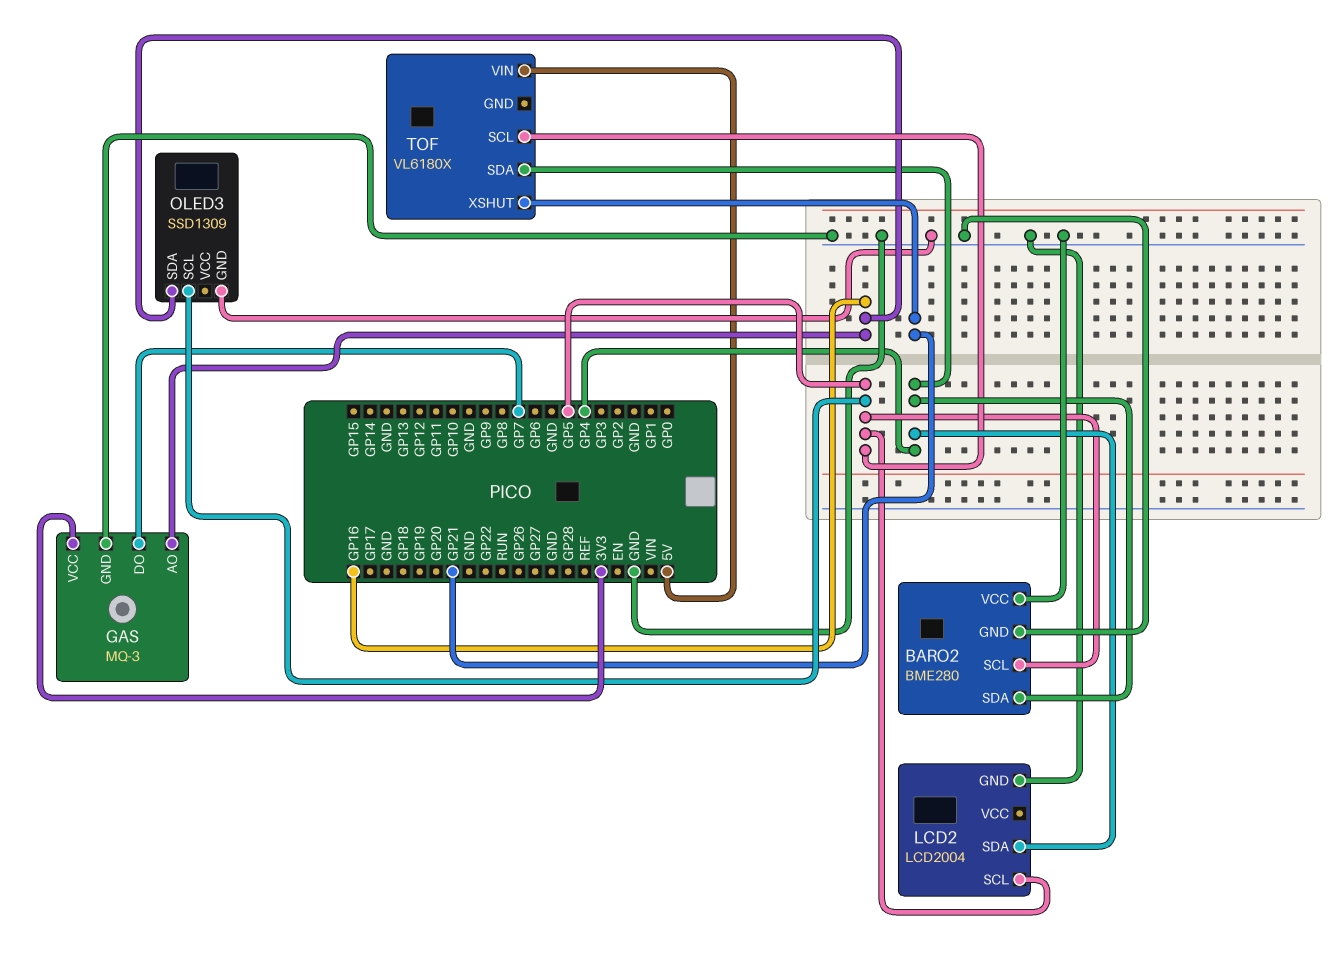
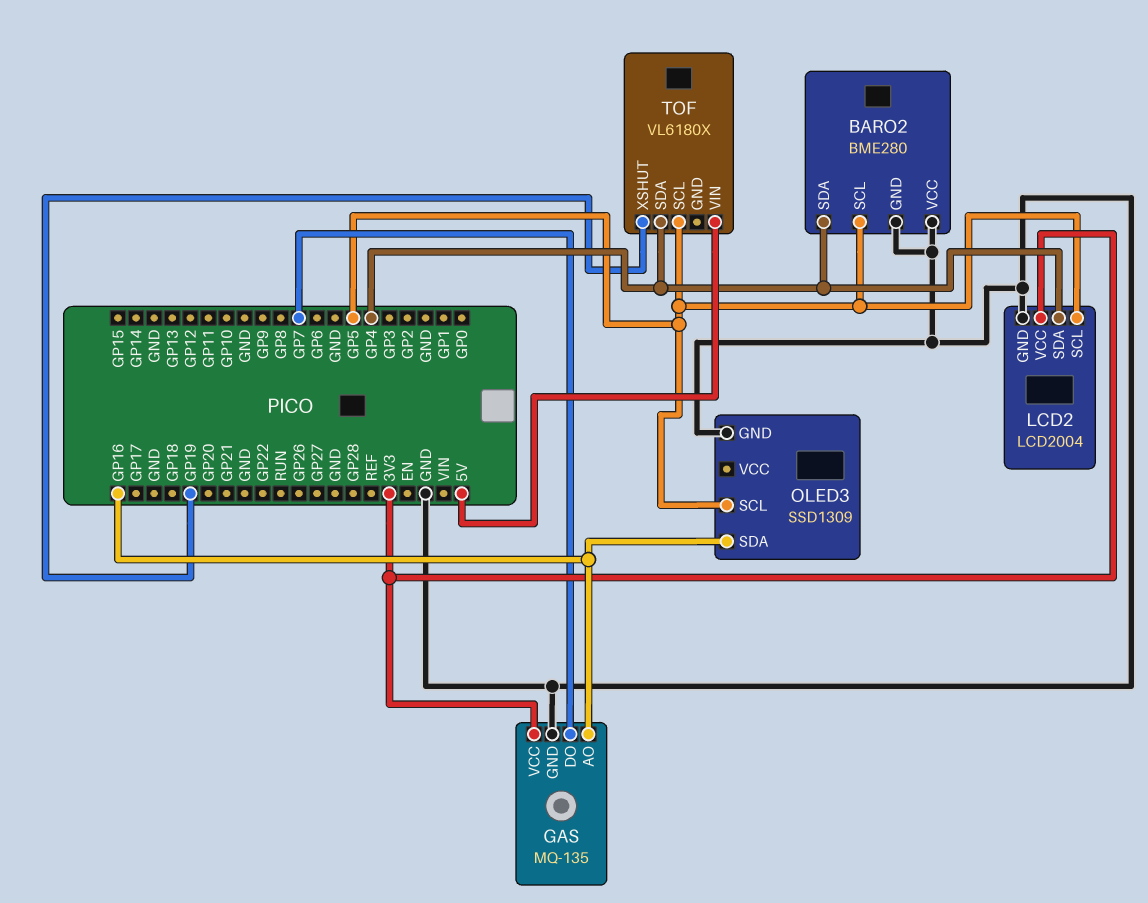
GAS: MQ-3 -> MQ-135
LCD2 pin VCC: none -> 3V3
TOF pin XSHUT: GP21 -> GP19

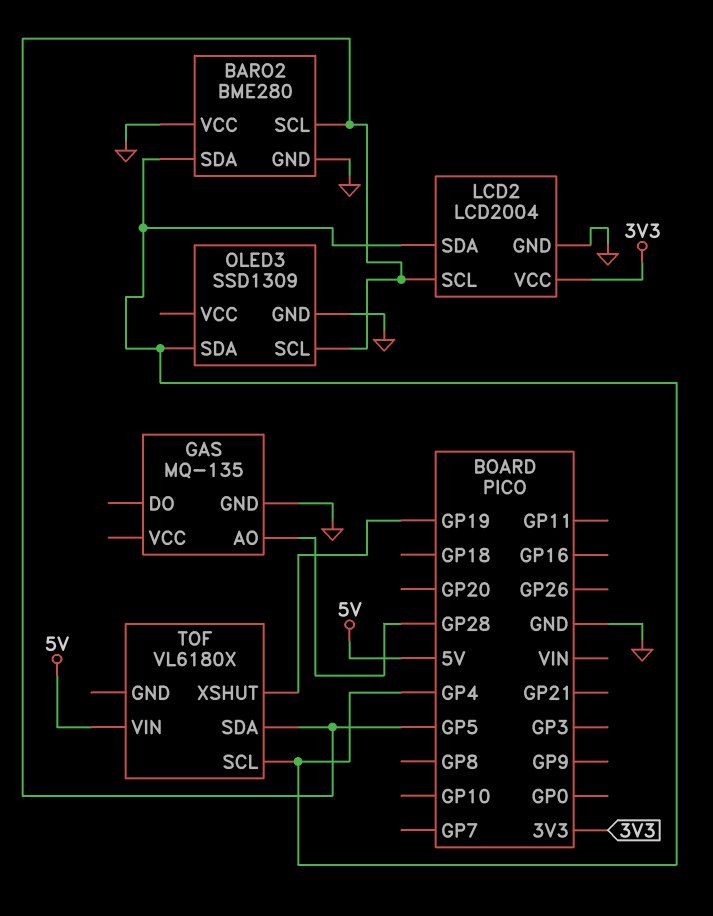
GAS pin AO: GP16 -> GP28
GAS pin DO: GP7 -> none
GAS pin VCC: 3V3 -> none
OLED3 pin SDA: GP16 -> GP4
TOF pin SCL: GP5 -> GP4
TOF pin SDA: GP4 -> GP5

